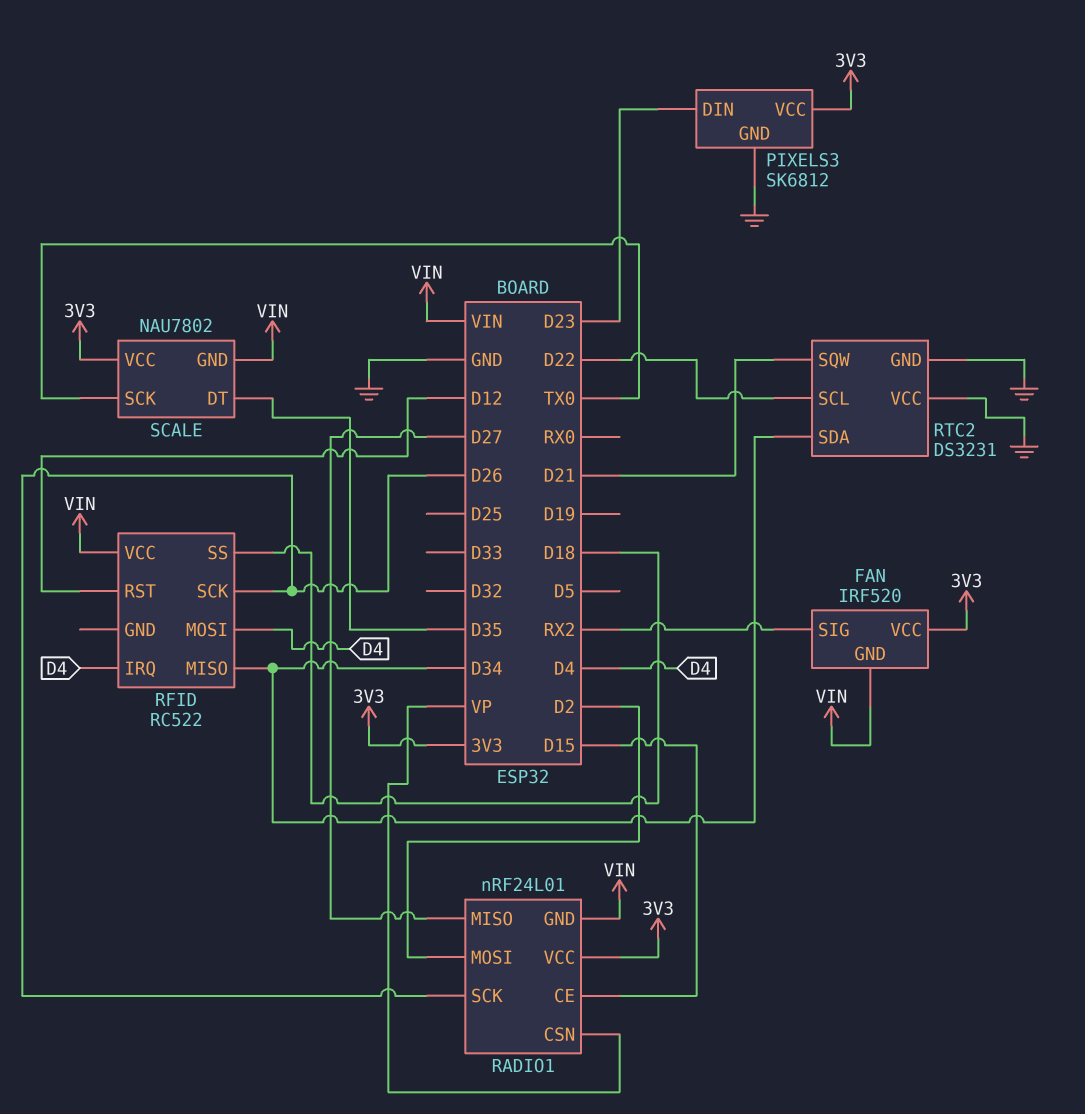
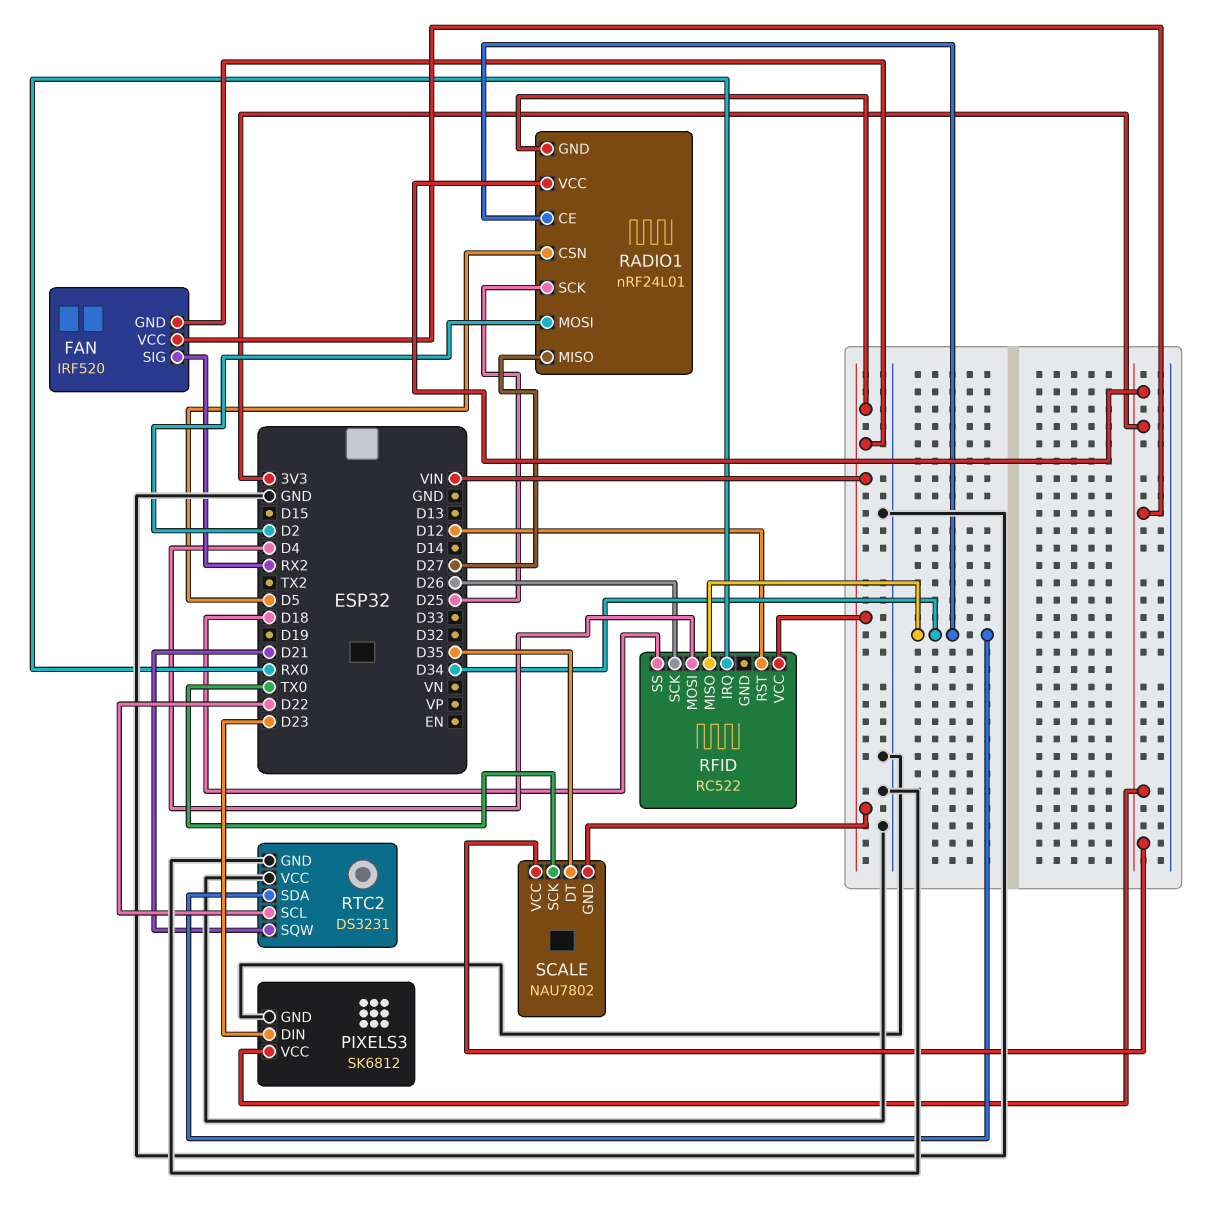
RADIO1 pin CE: D15 -> D34
RADIO1 pin CSN: VP -> D5
RADIO1 pin SCK: D26 -> D25
RFID pin IRQ: D4 -> RX0

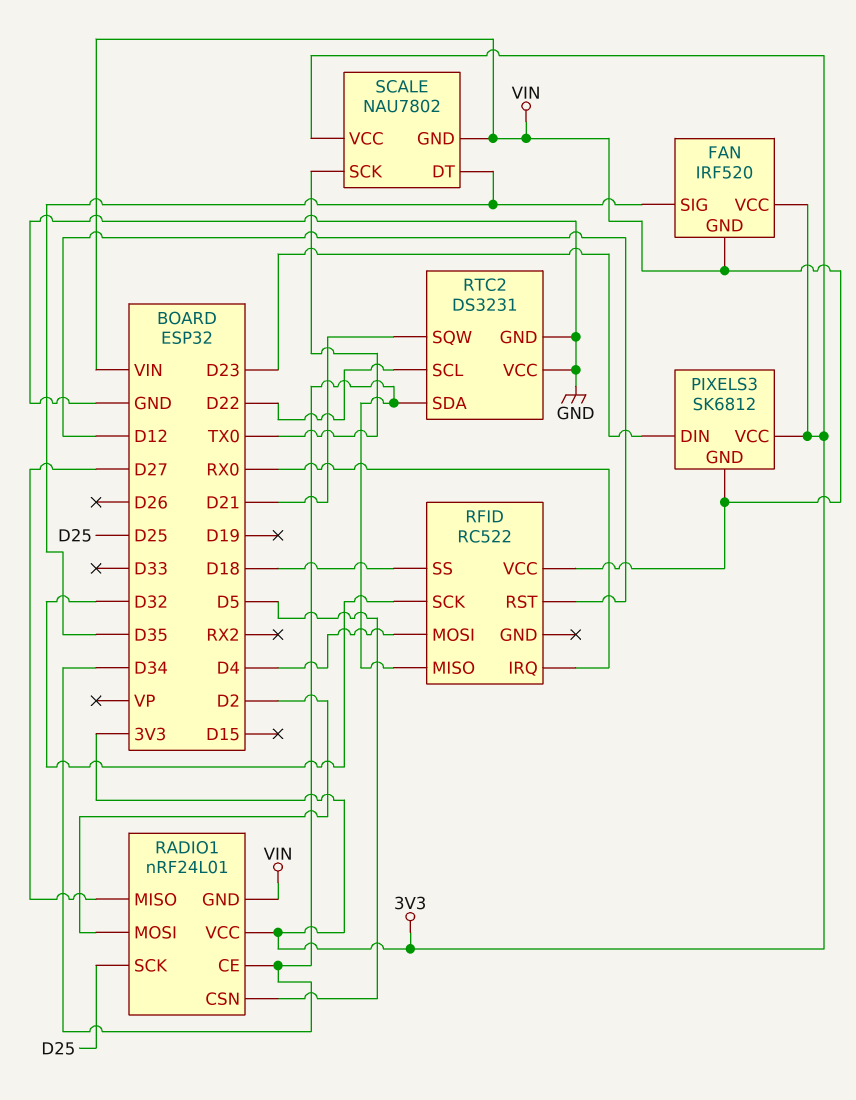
FAN pin SIG: RX2 -> D35
PIXELS3 pin GND: GND -> VIN
RFID pin SCK: D26 -> D32

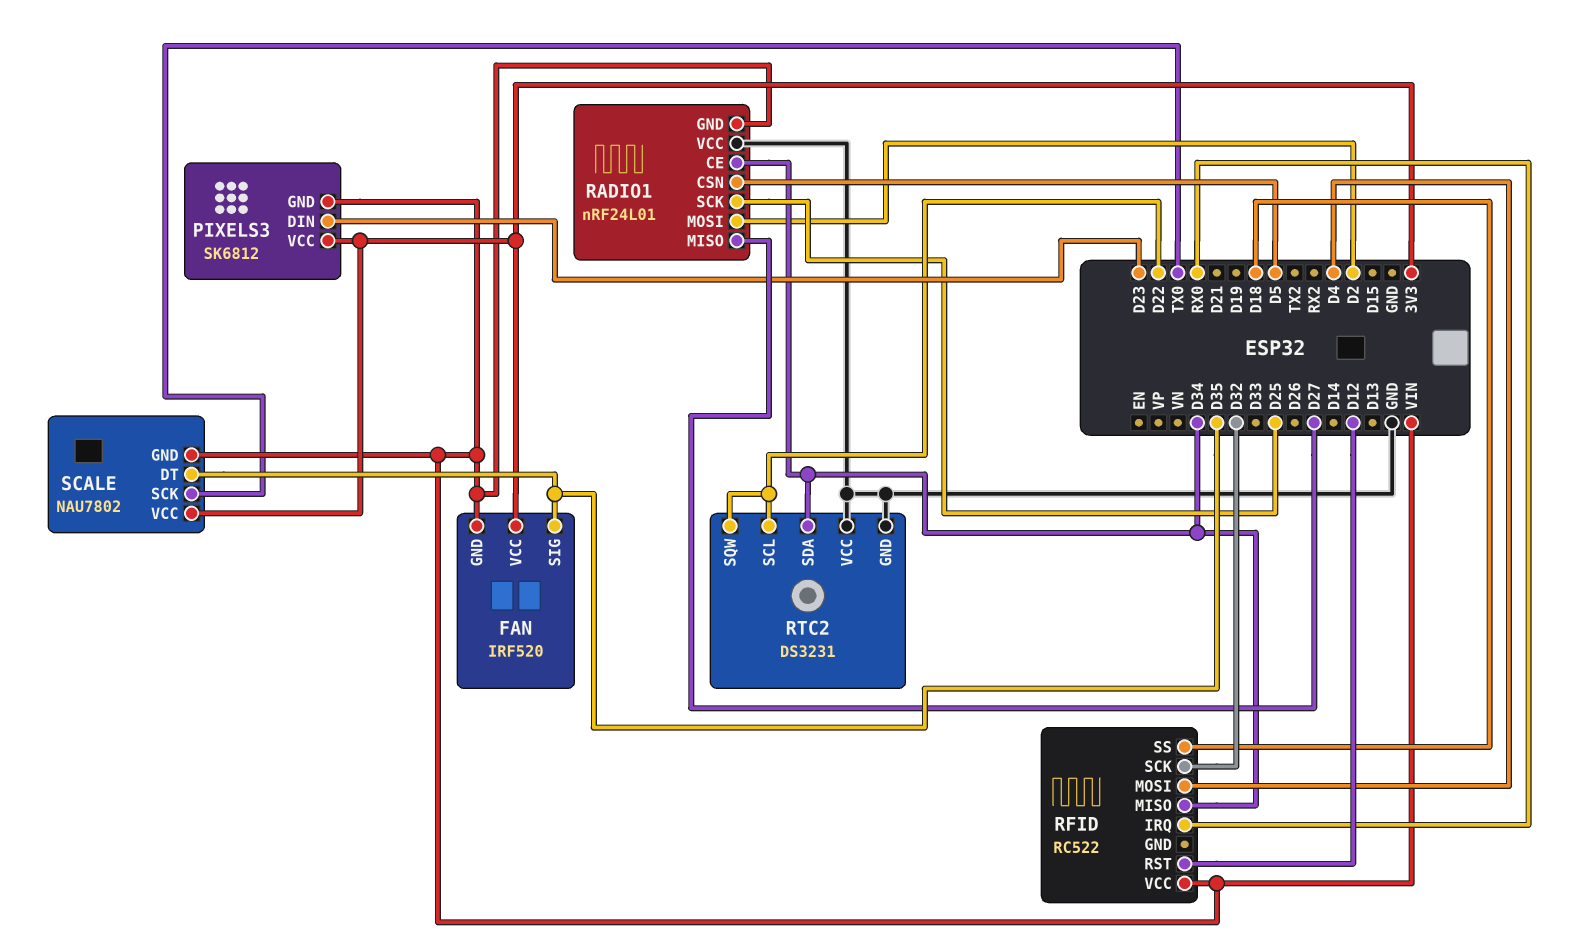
RADIO1 pin VCC: 3V3 -> GND
RTC2 pin SQW: D21 -> D22

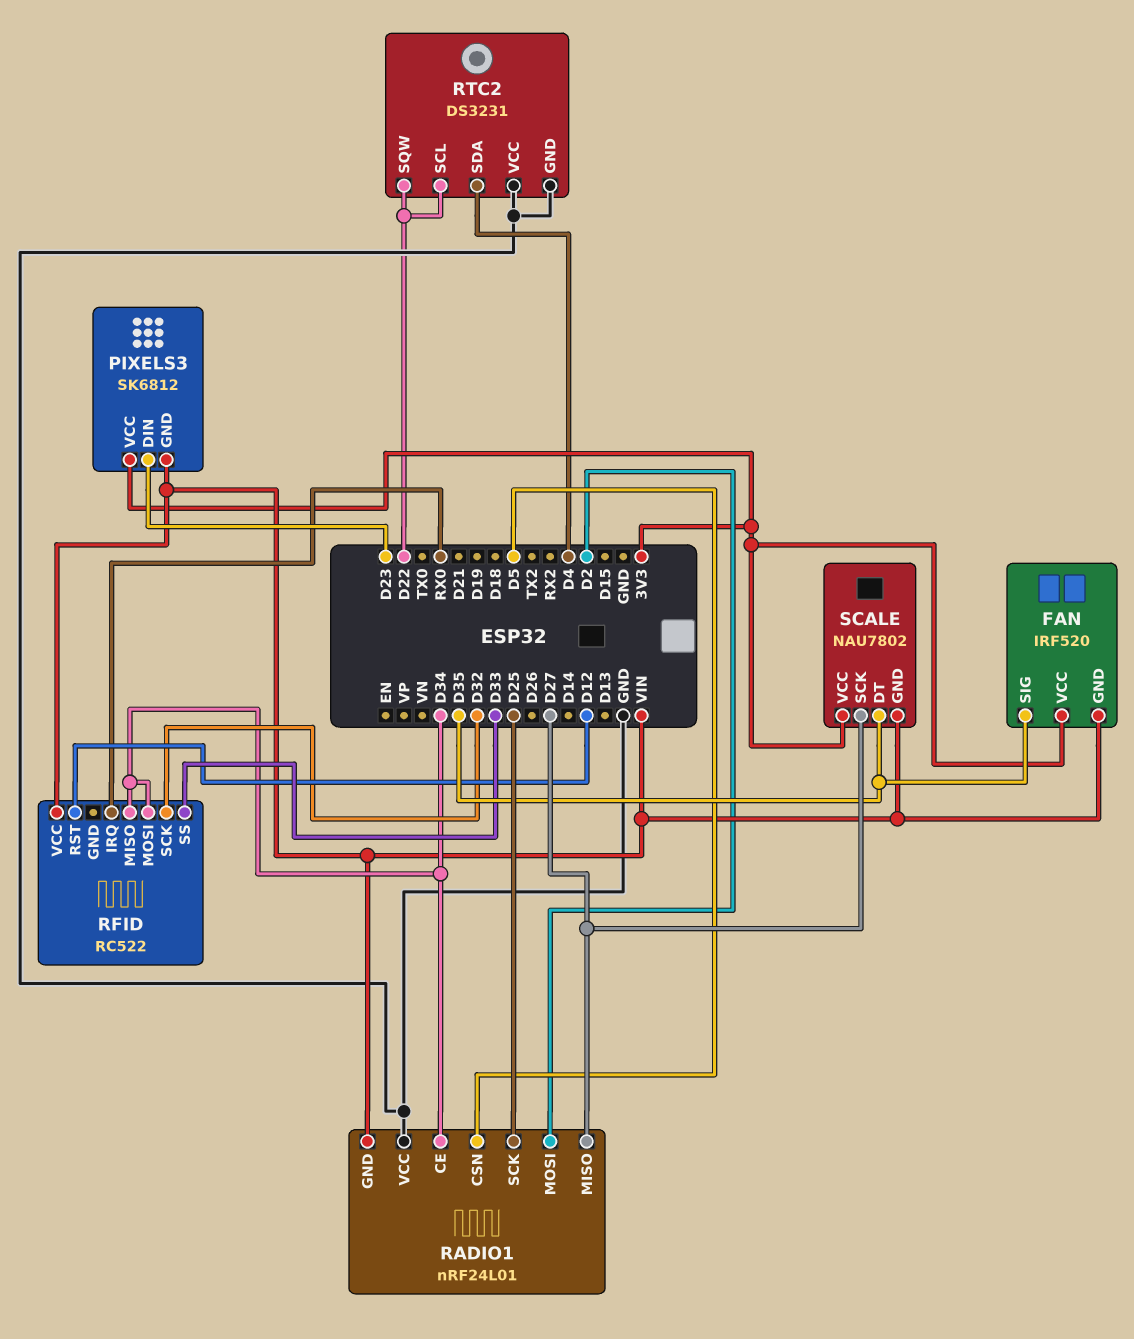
RFID pin MOSI: D4 -> D34
RFID pin SS: D18 -> D33
RTC2 pin SDA: D34 -> D4
SCALE pin SCK: TX0 -> D27

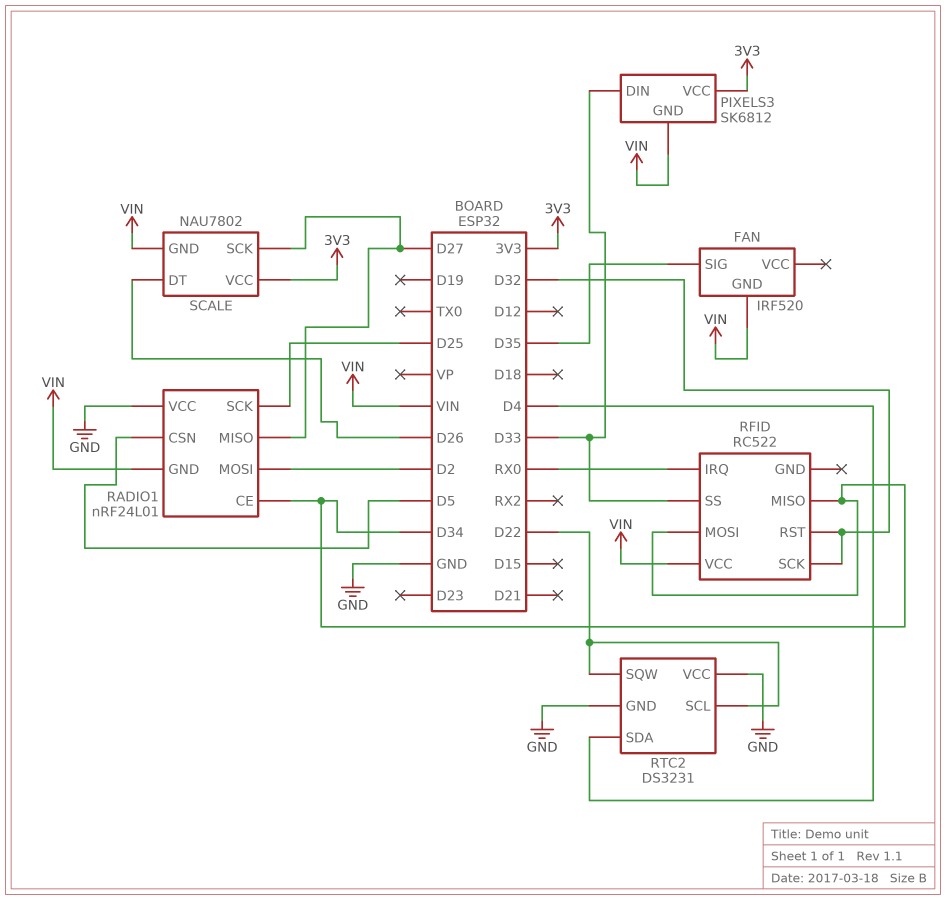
FAN pin VCC: 3V3 -> none
PIXELS3 pin DIN: D23 -> D33
RFID pin RST: D12 -> D32
SCALE pin DT: D35 -> D26

